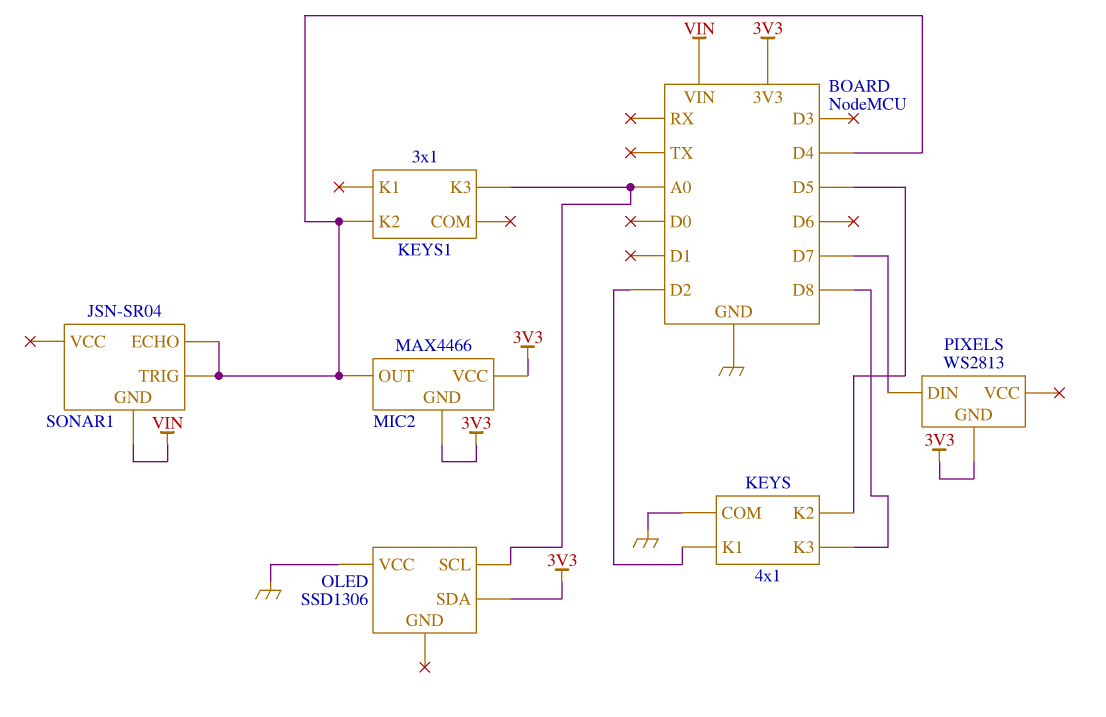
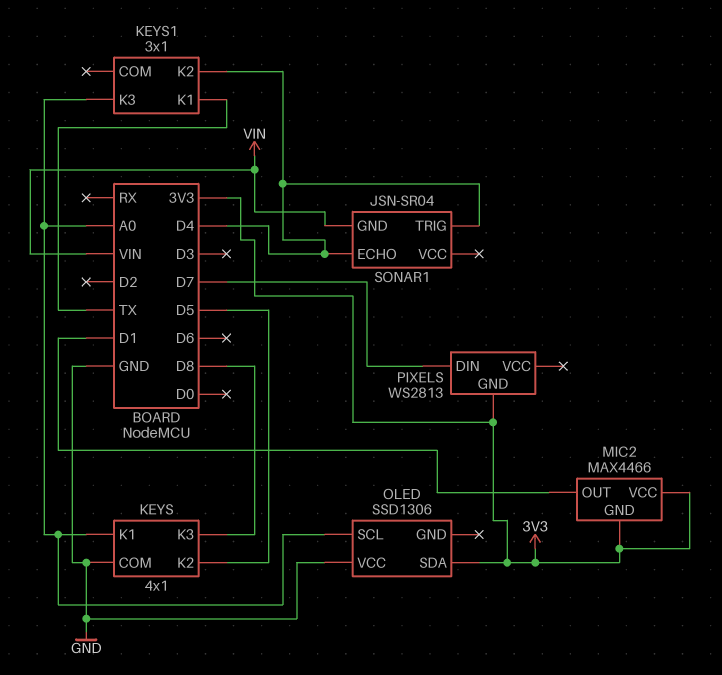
KEYS pin K1: D2 -> A0
KEYS1 pin K1: none -> TX
MIC2 pin OUT: D4 -> D1

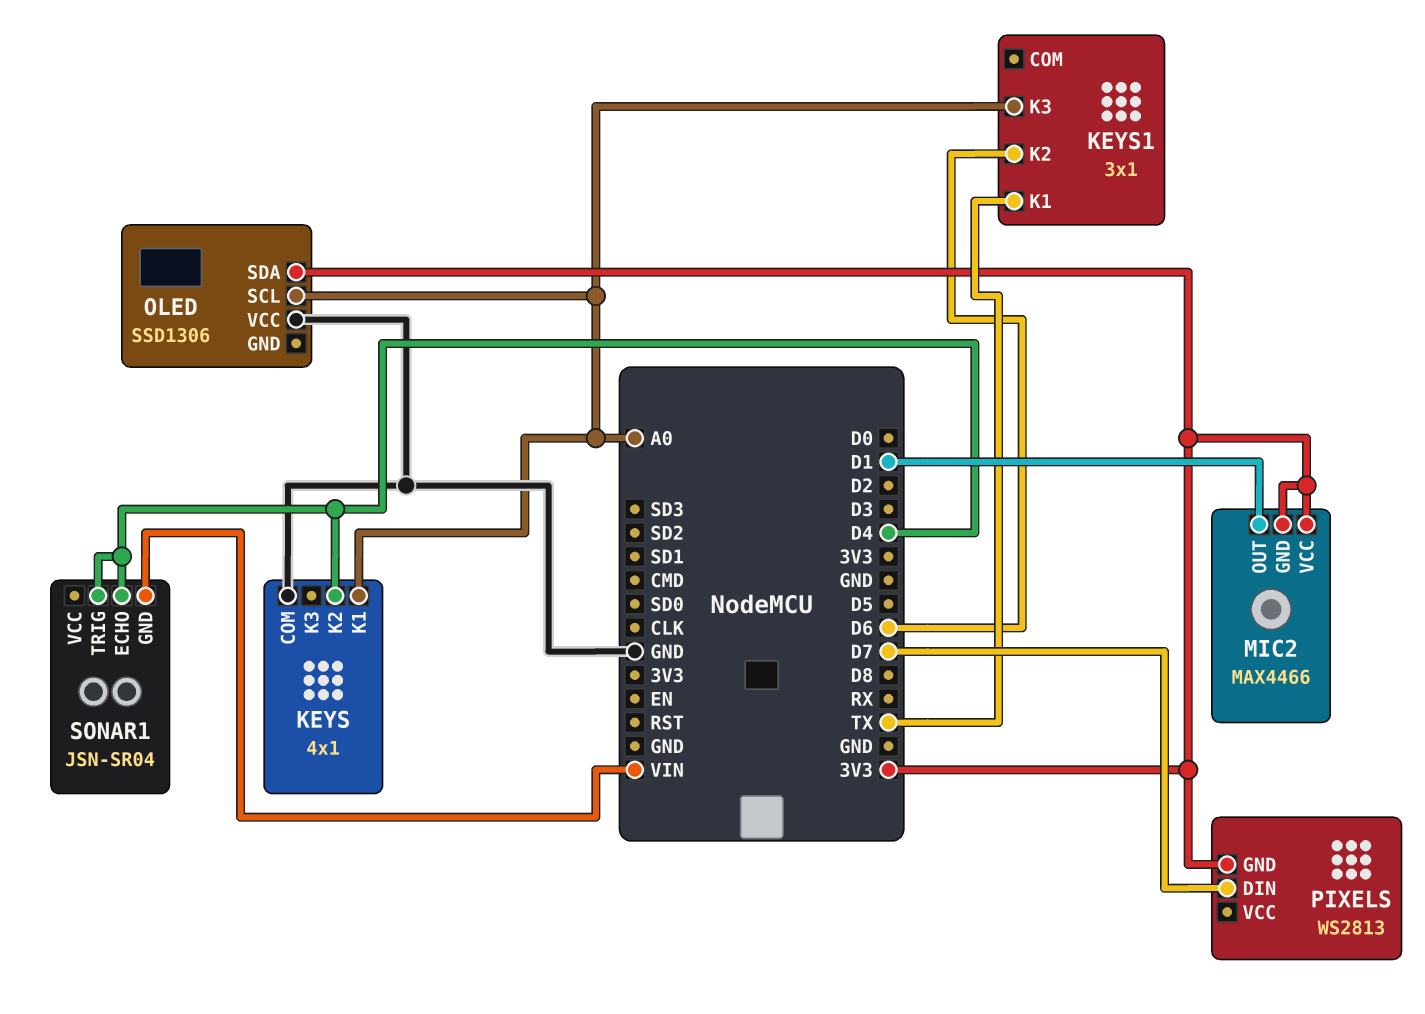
KEYS pin K2: D5 -> D4
KEYS pin K3: D8 -> none
KEYS1 pin K2: D4 -> D6

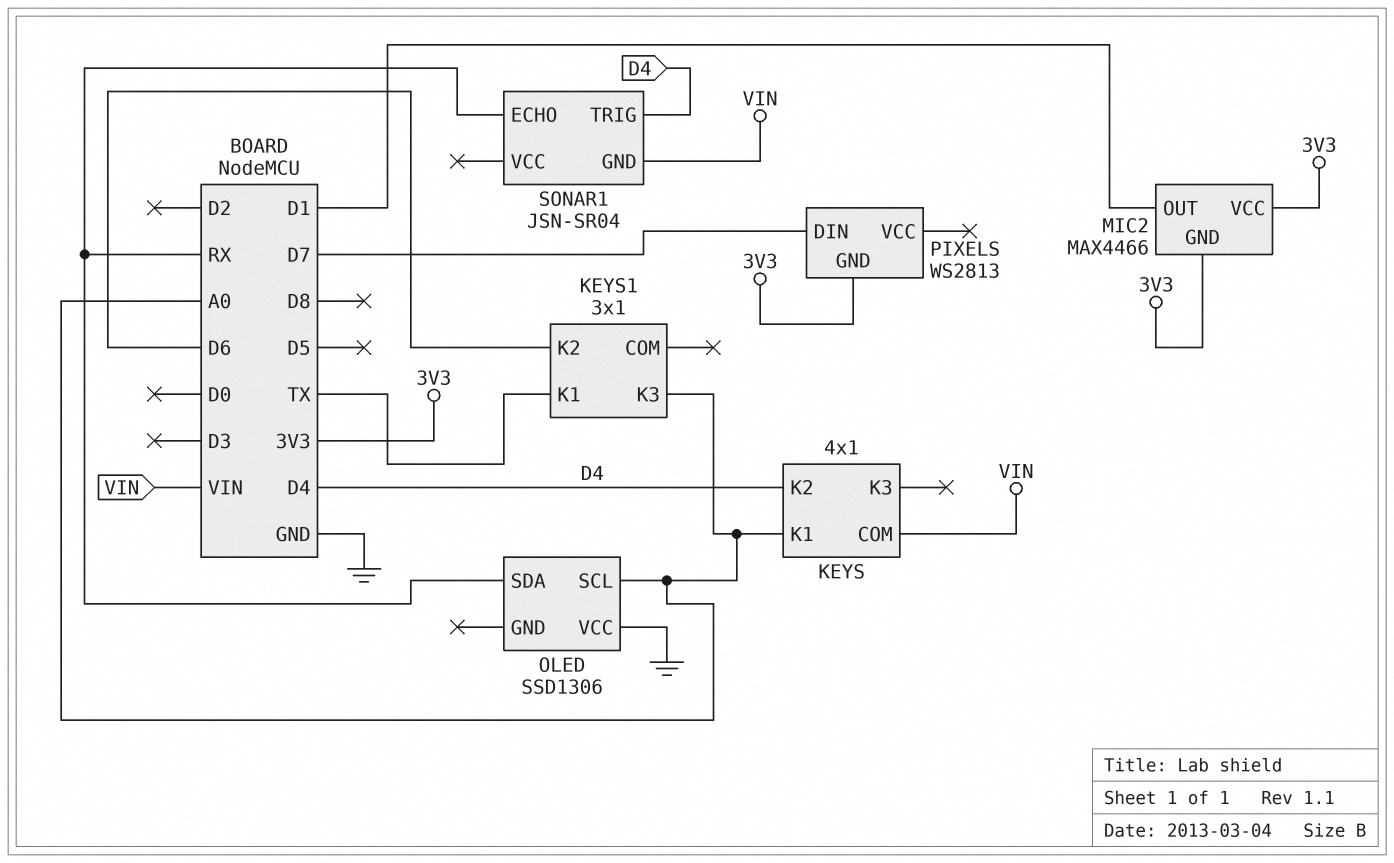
KEYS pin COM: GND -> VIN
OLED pin SDA: 3V3 -> RX
SONAR1 pin ECHO: D4 -> RX

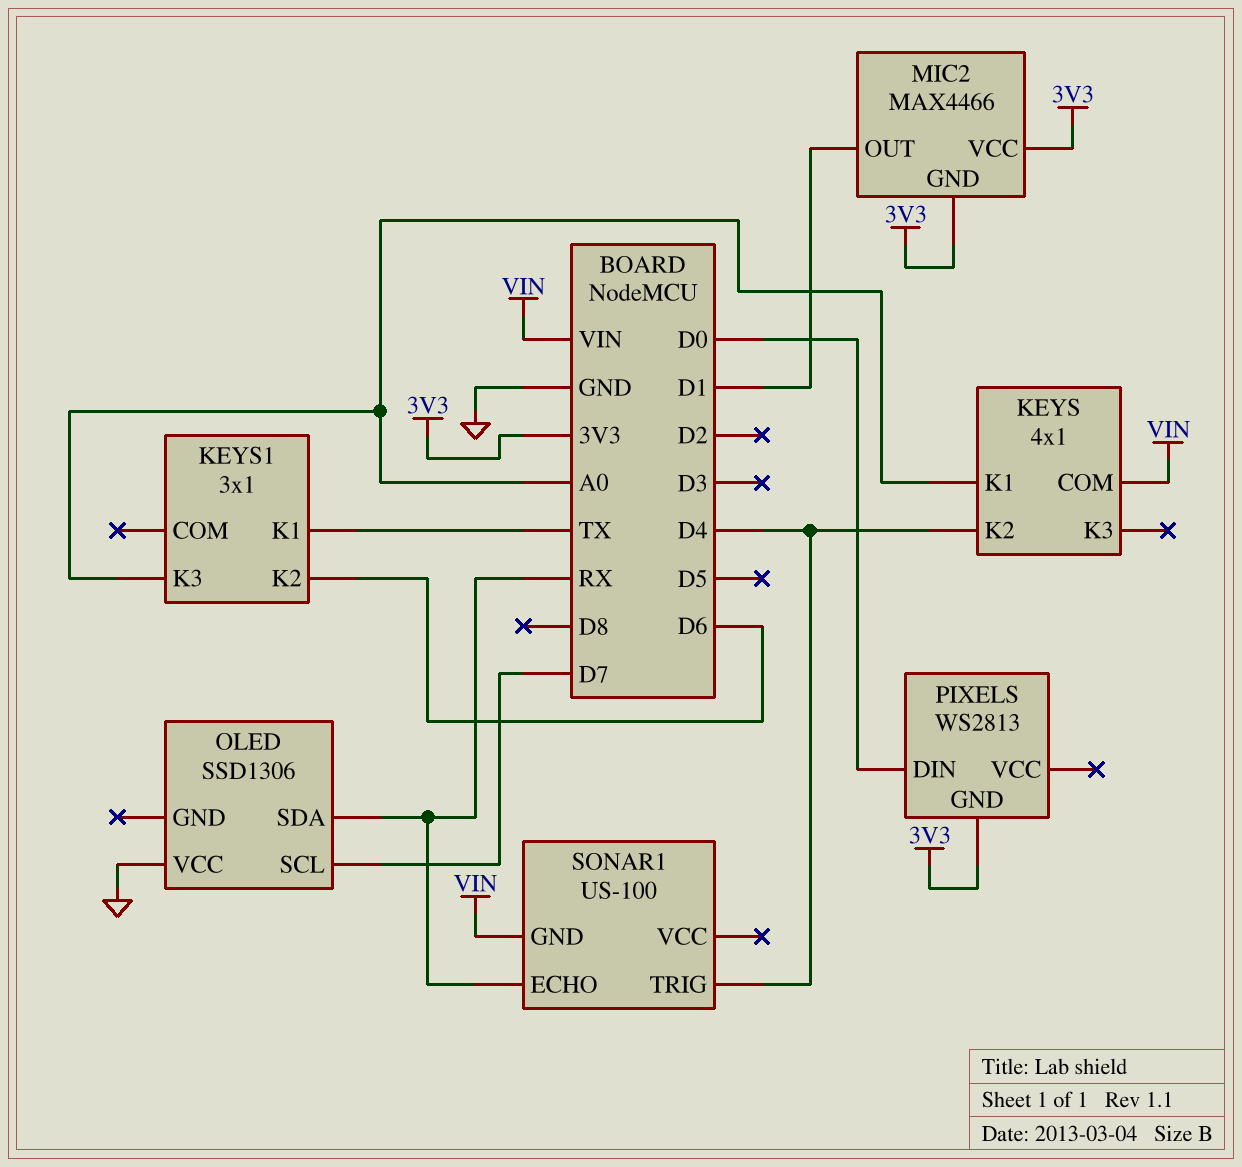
OLED pin SCL: A0 -> D7
PIXELS pin DIN: D7 -> D0
SONAR1: JSN-SR04 -> US-100

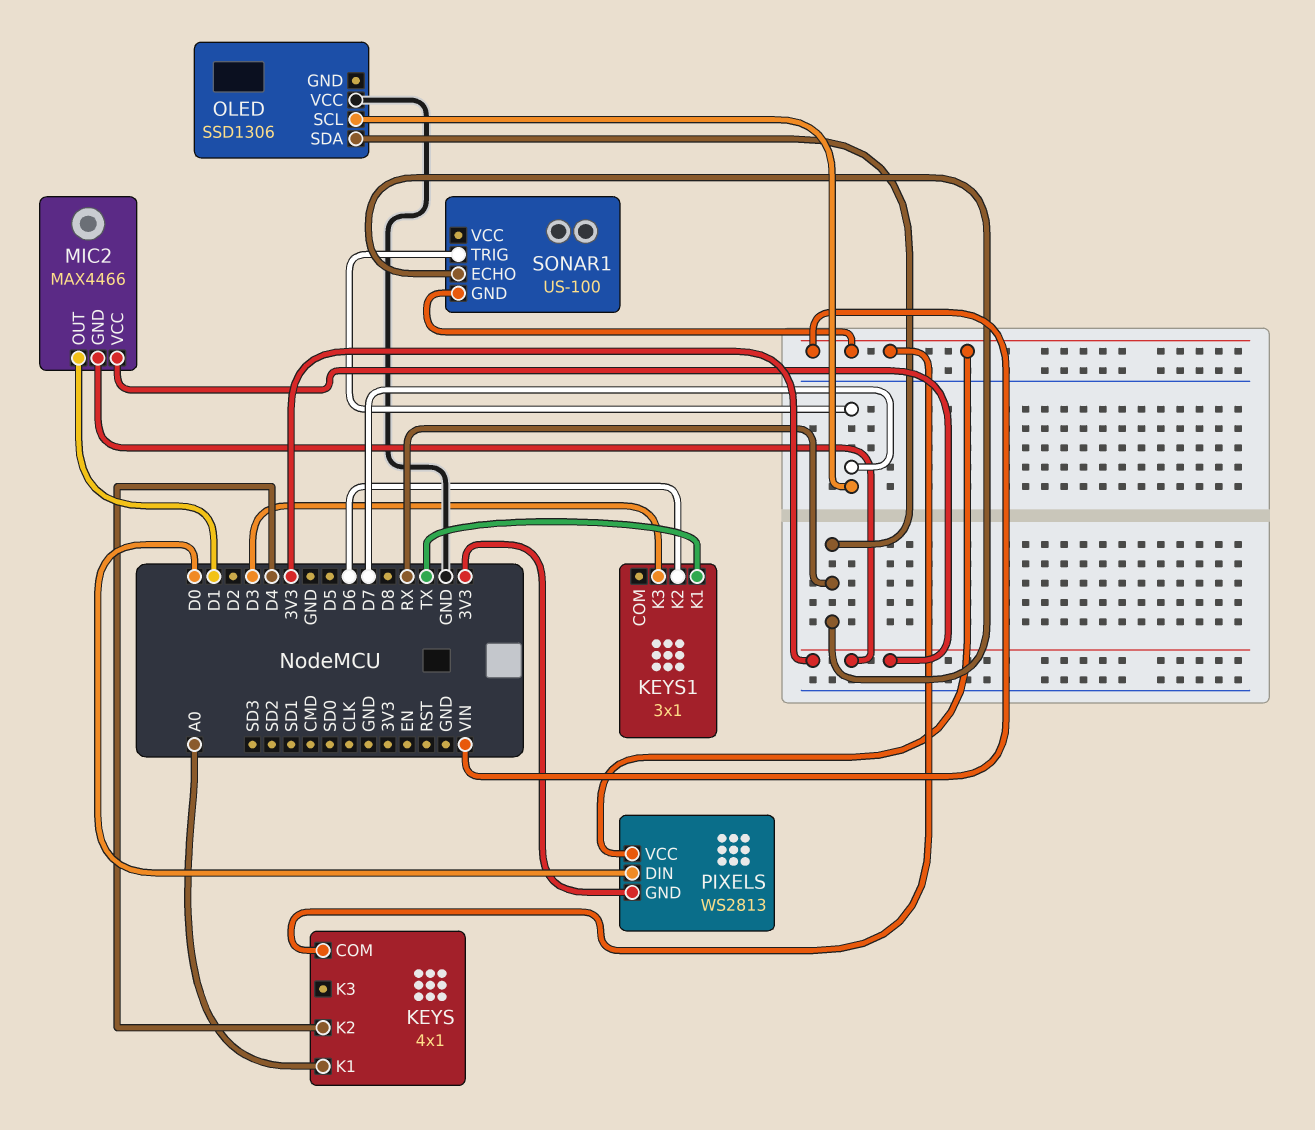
KEYS1 pin K3: A0 -> D3
PIXELS pin VCC: none -> VIN
SONAR1 pin TRIG: D4 -> D7

